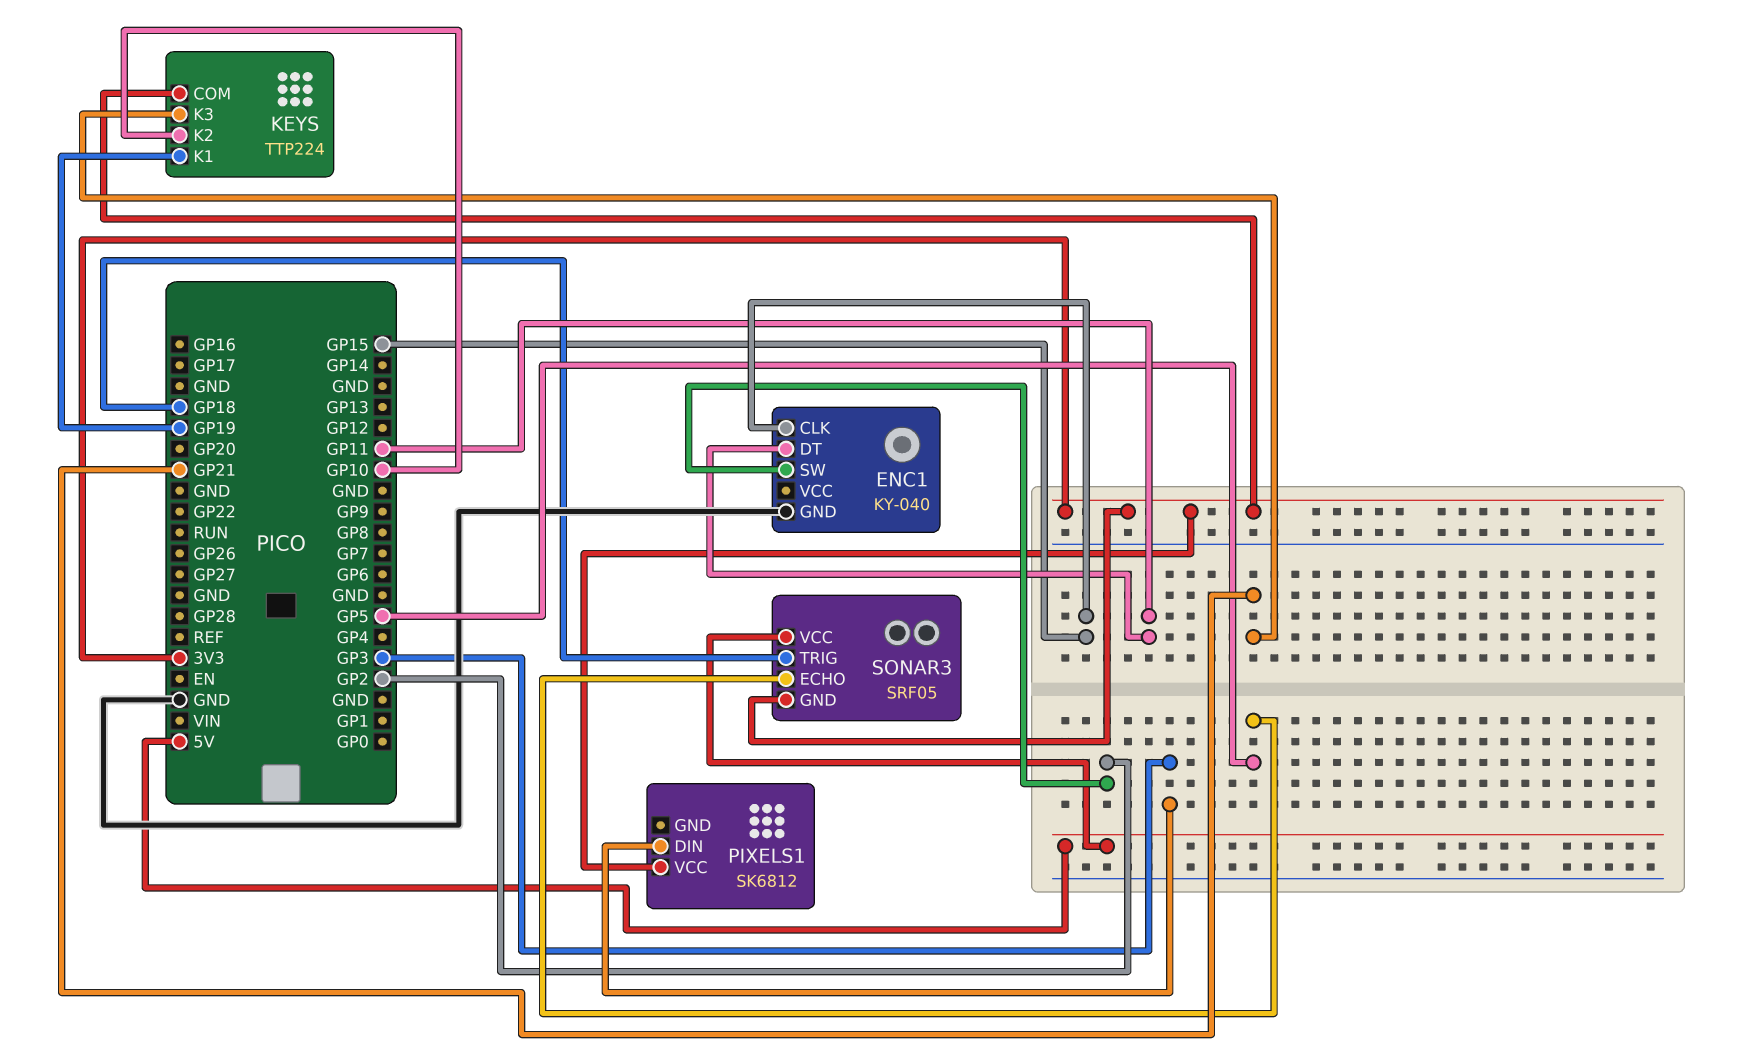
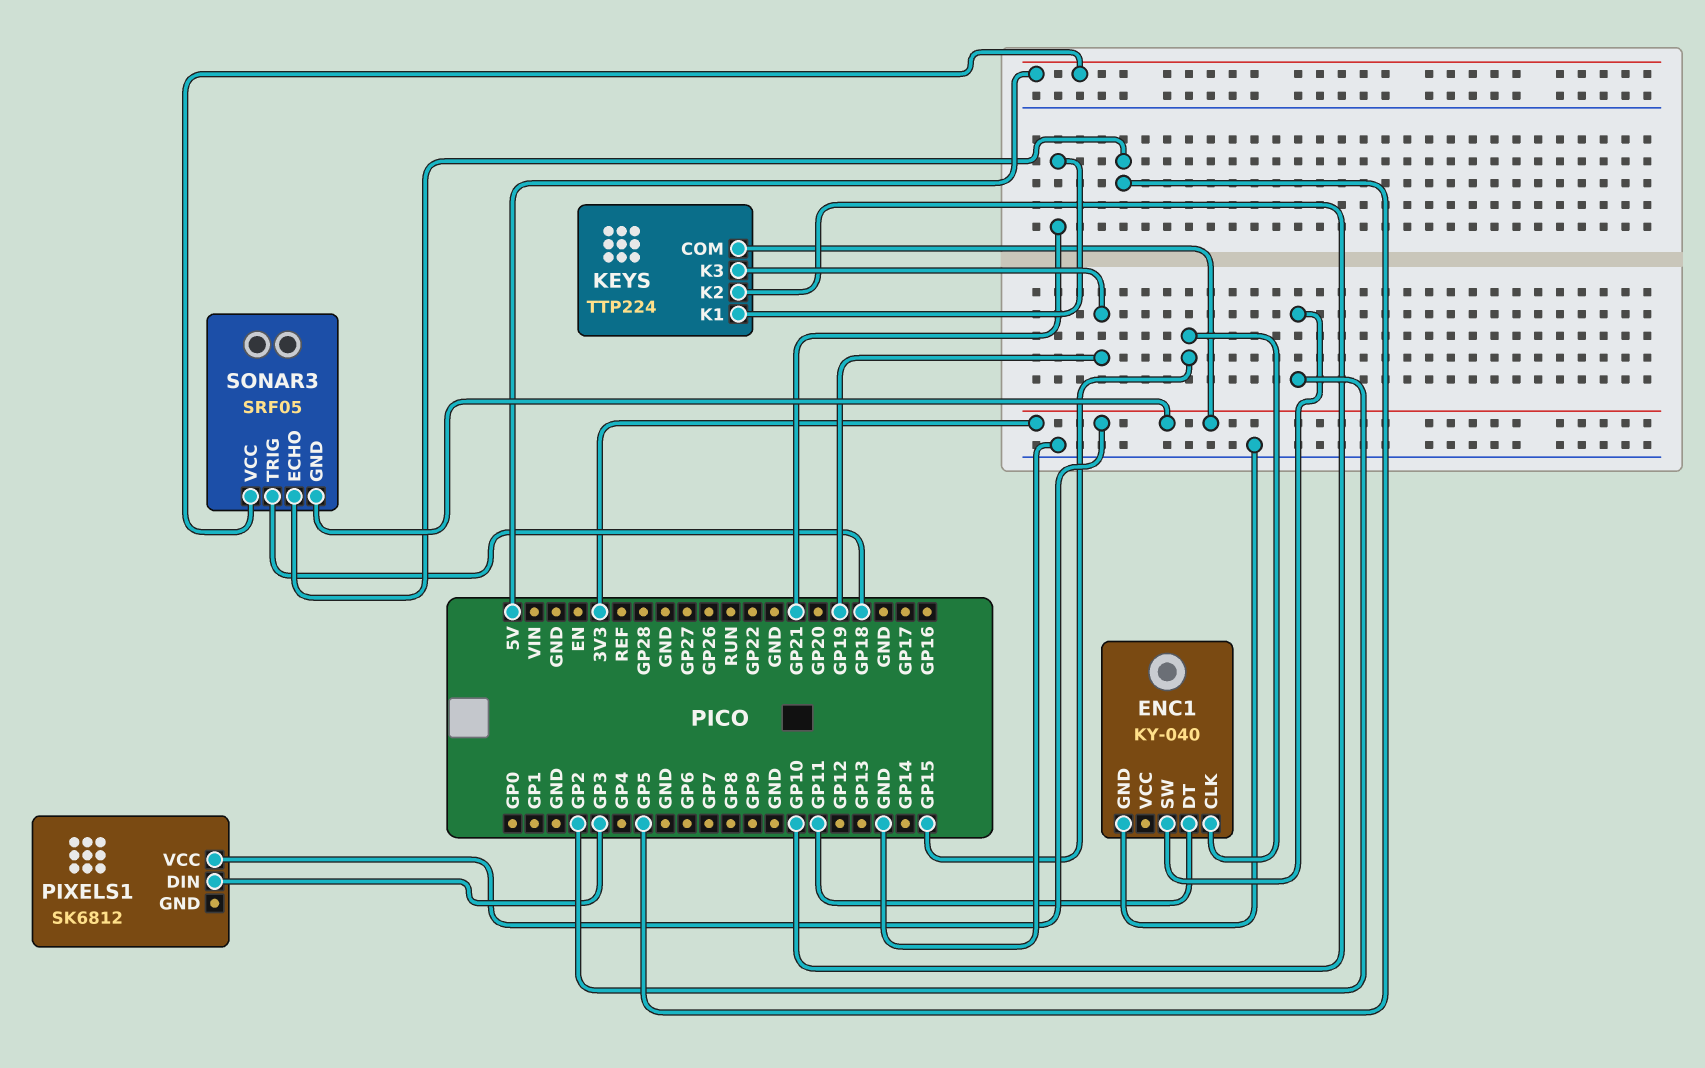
KEYS pin K1: GP19 -> GP21
KEYS pin K3: GP21 -> GP19

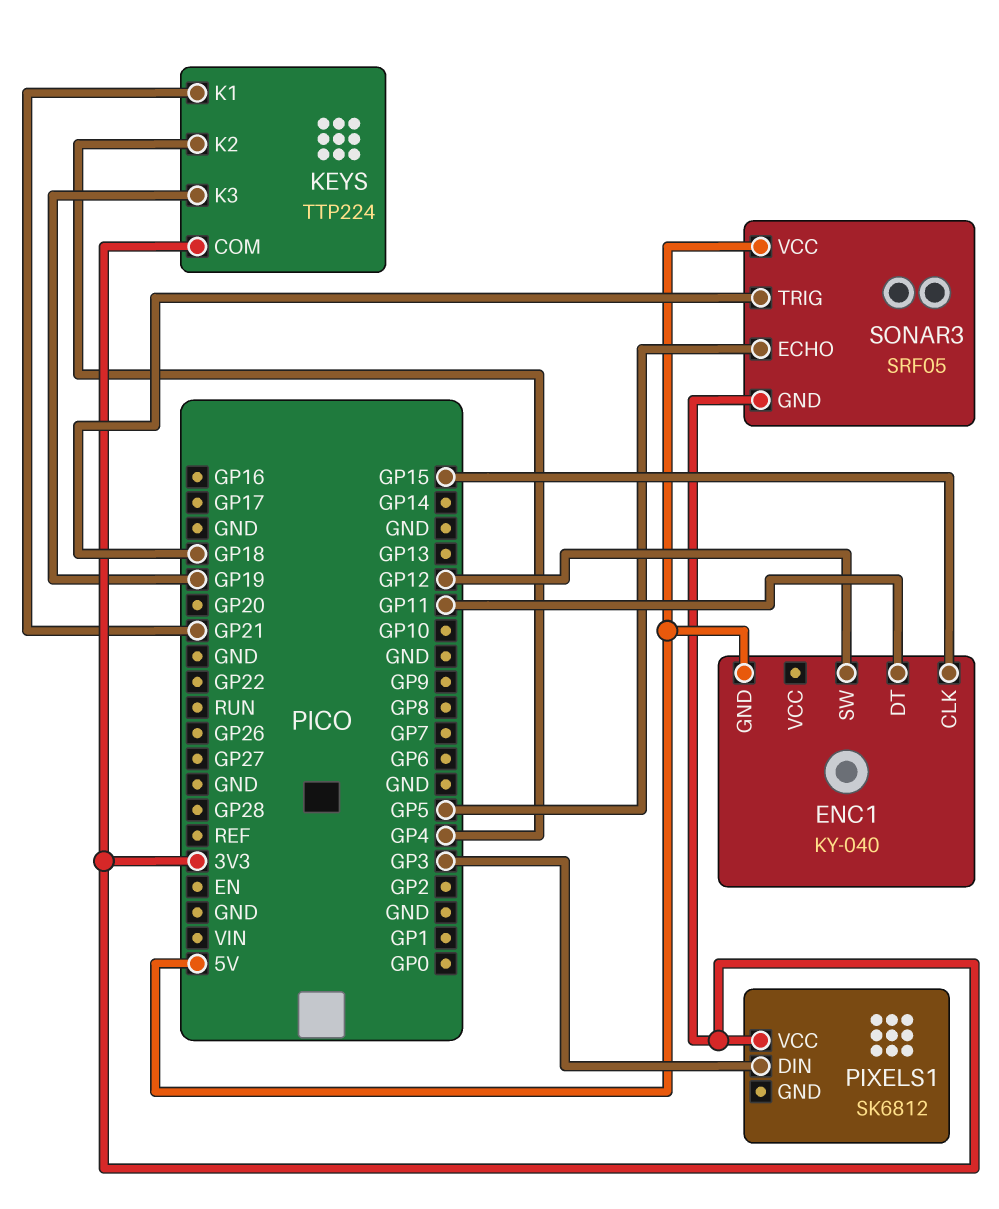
ENC1 pin GND: GND -> 5V
ENC1 pin SW: GP2 -> GP12
KEYS pin K2: GP10 -> GP4

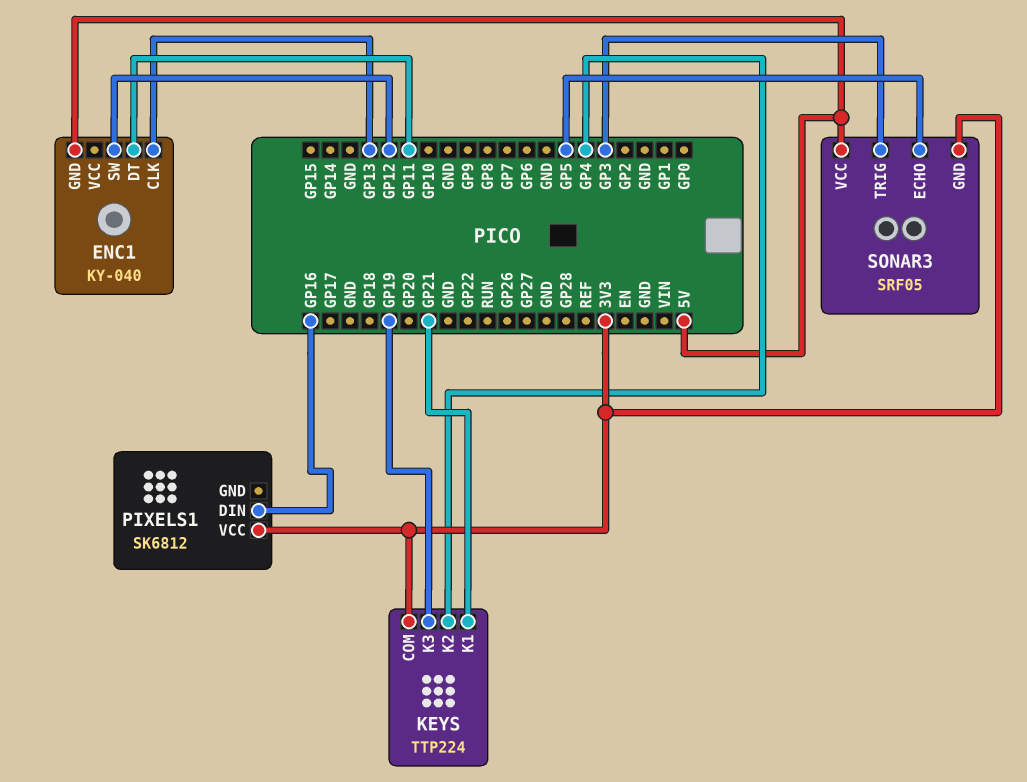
ENC1 pin CLK: GP15 -> GP13
PIXELS1 pin DIN: GP3 -> GP16
SONAR3 pin TRIG: GP18 -> GP3

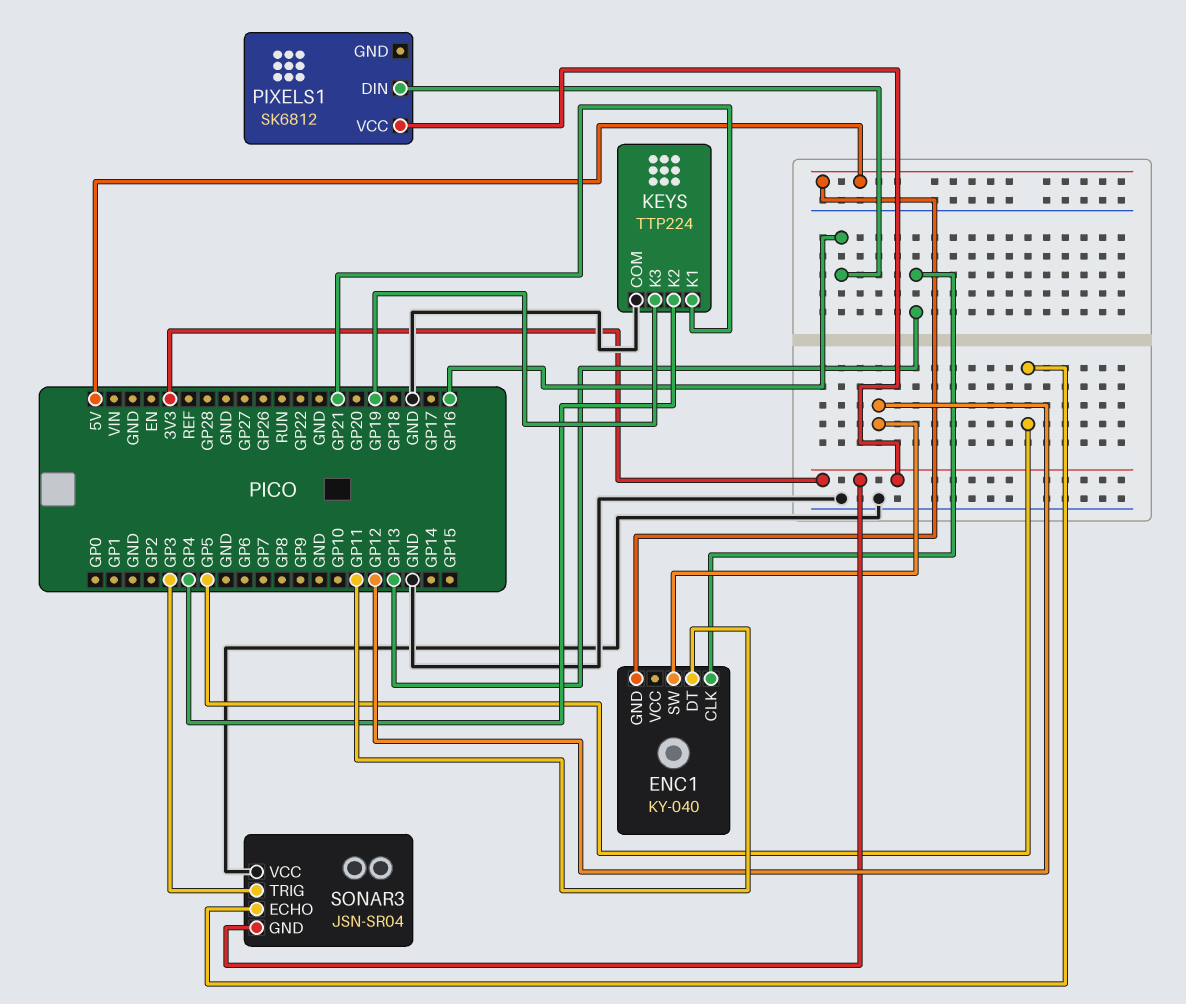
KEYS pin COM: 3V3 -> GND
SONAR3: SRF05 -> JSN-SR04
SONAR3 pin VCC: 5V -> GND

